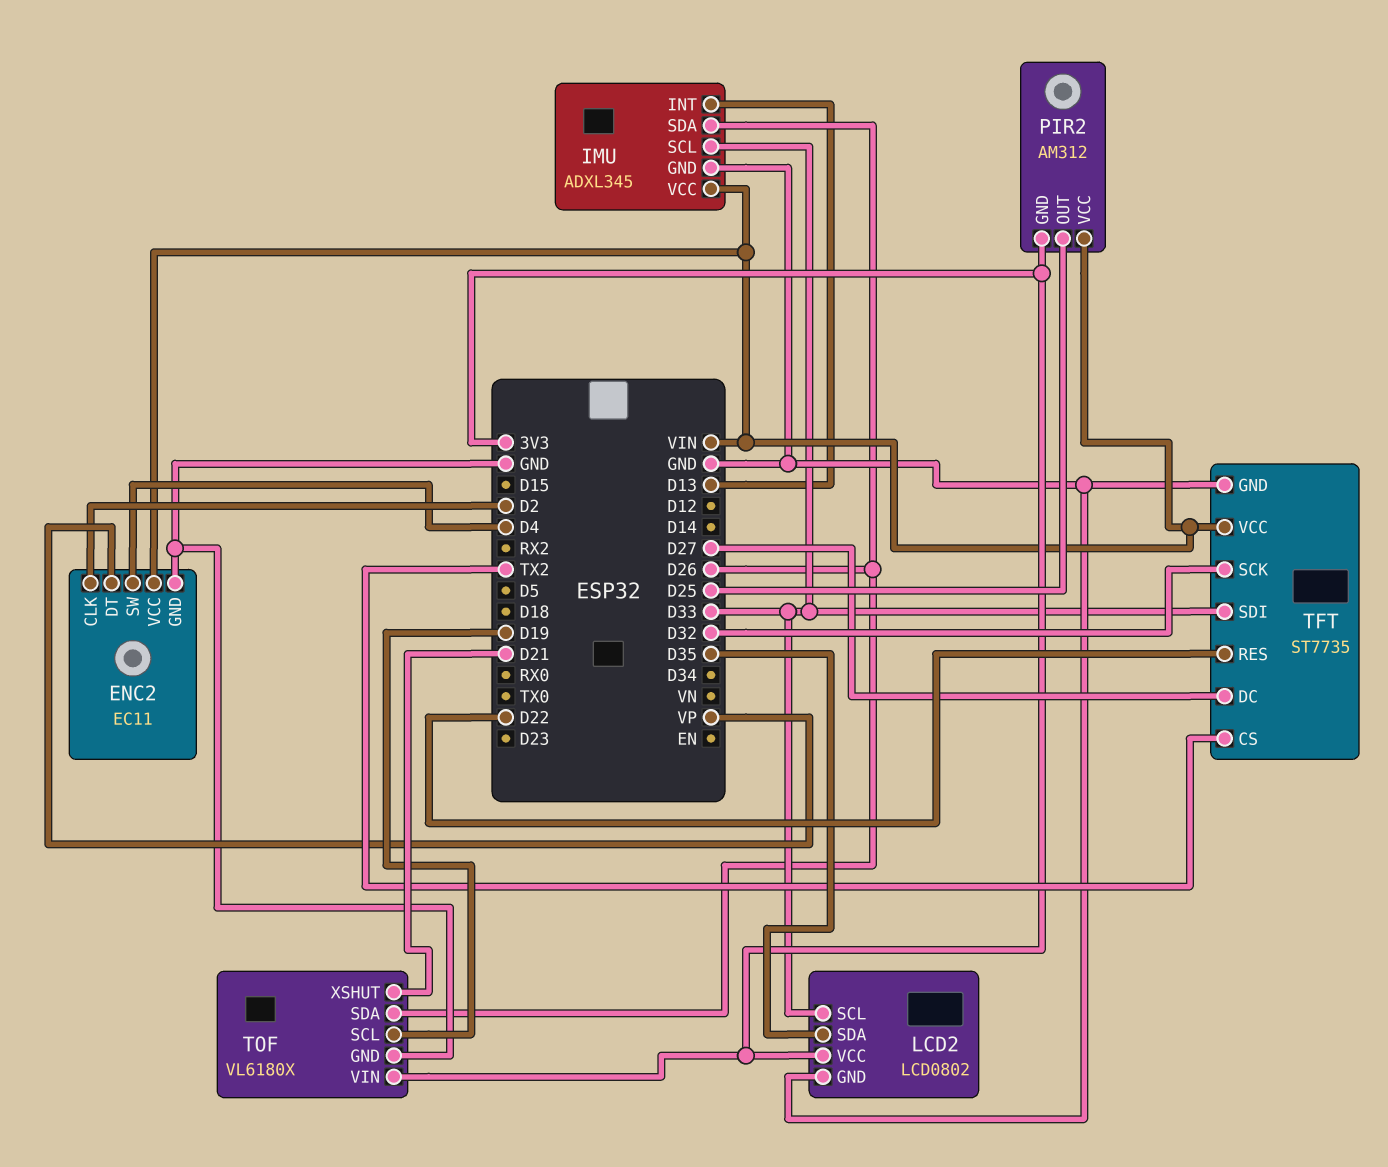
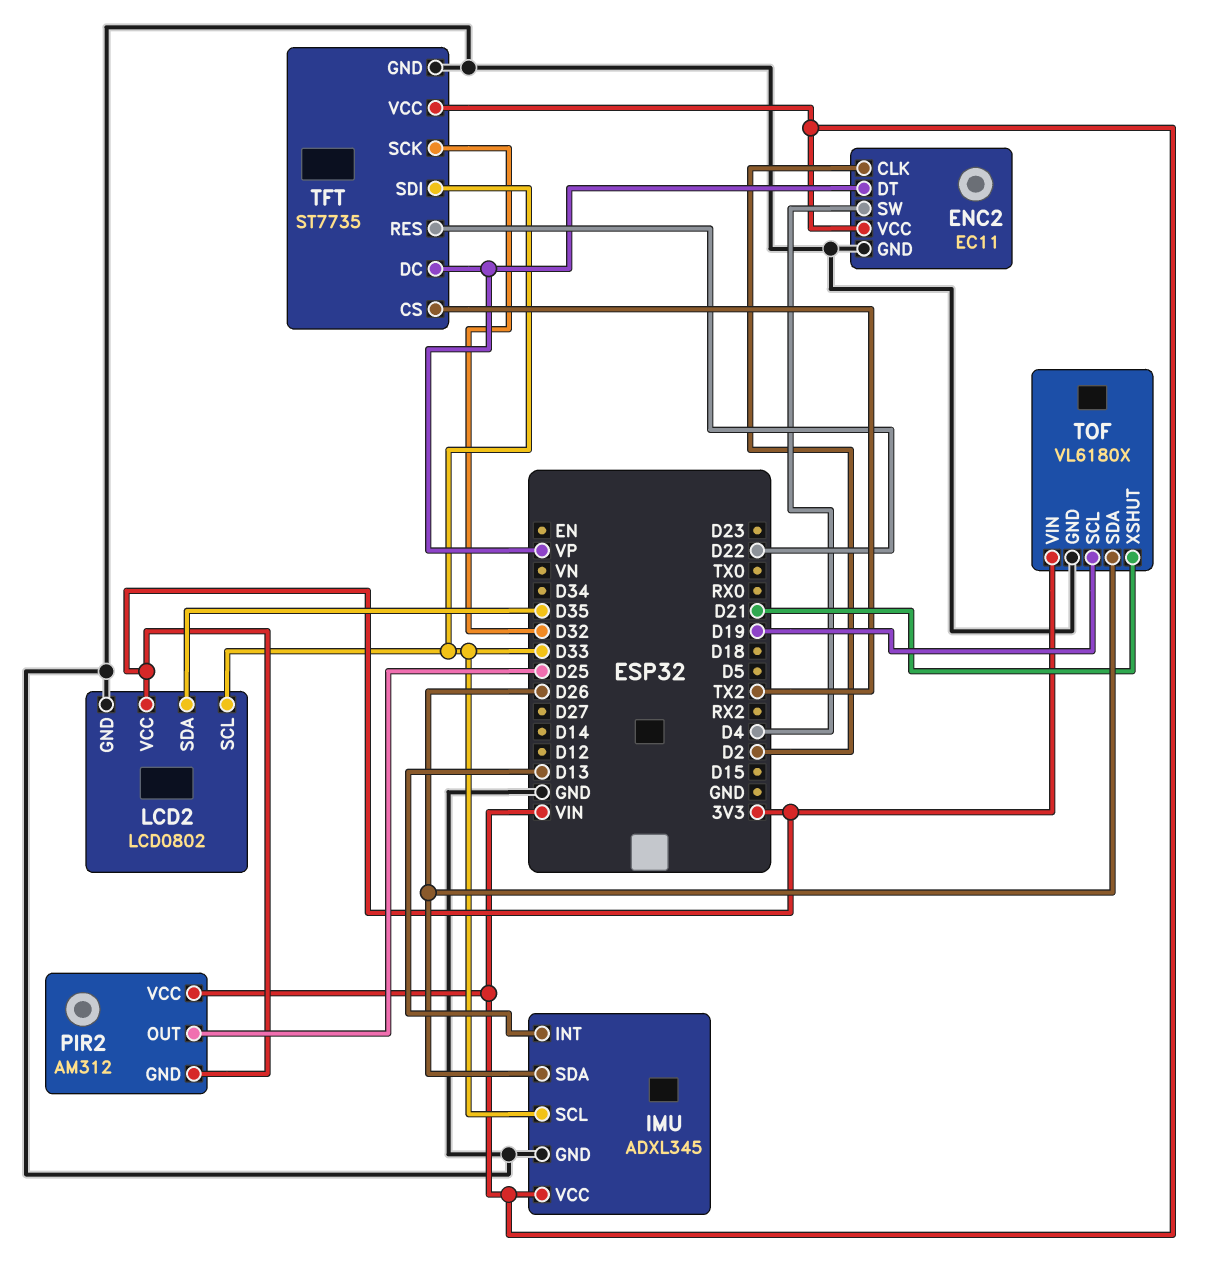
TFT pin DC: D27 -> VP

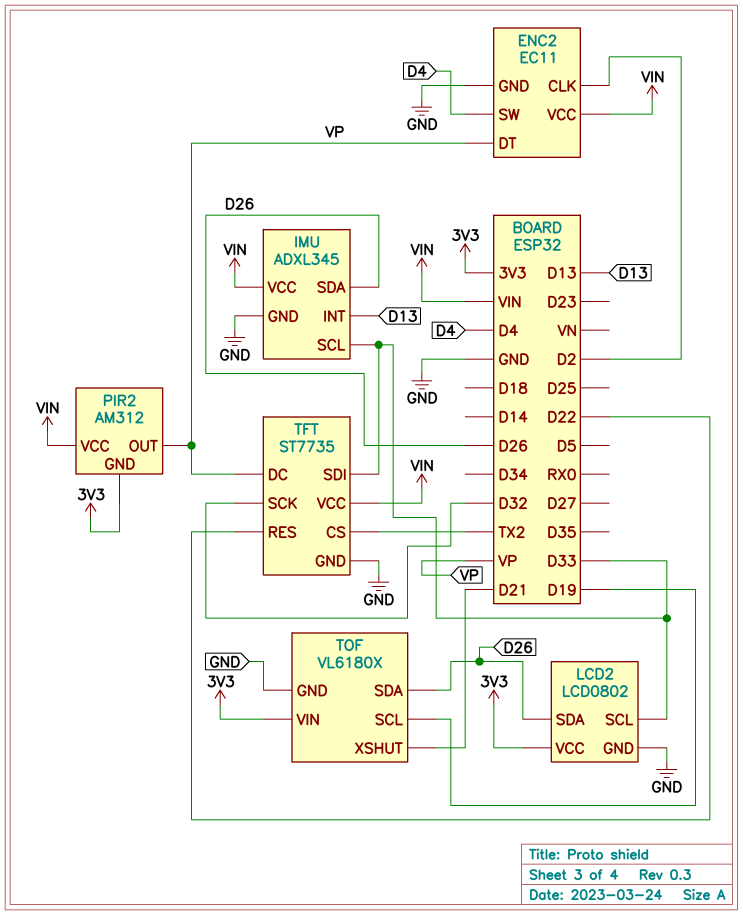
LCD2 pin SDA: D35 -> D26
PIR2 pin OUT: D25 -> VP

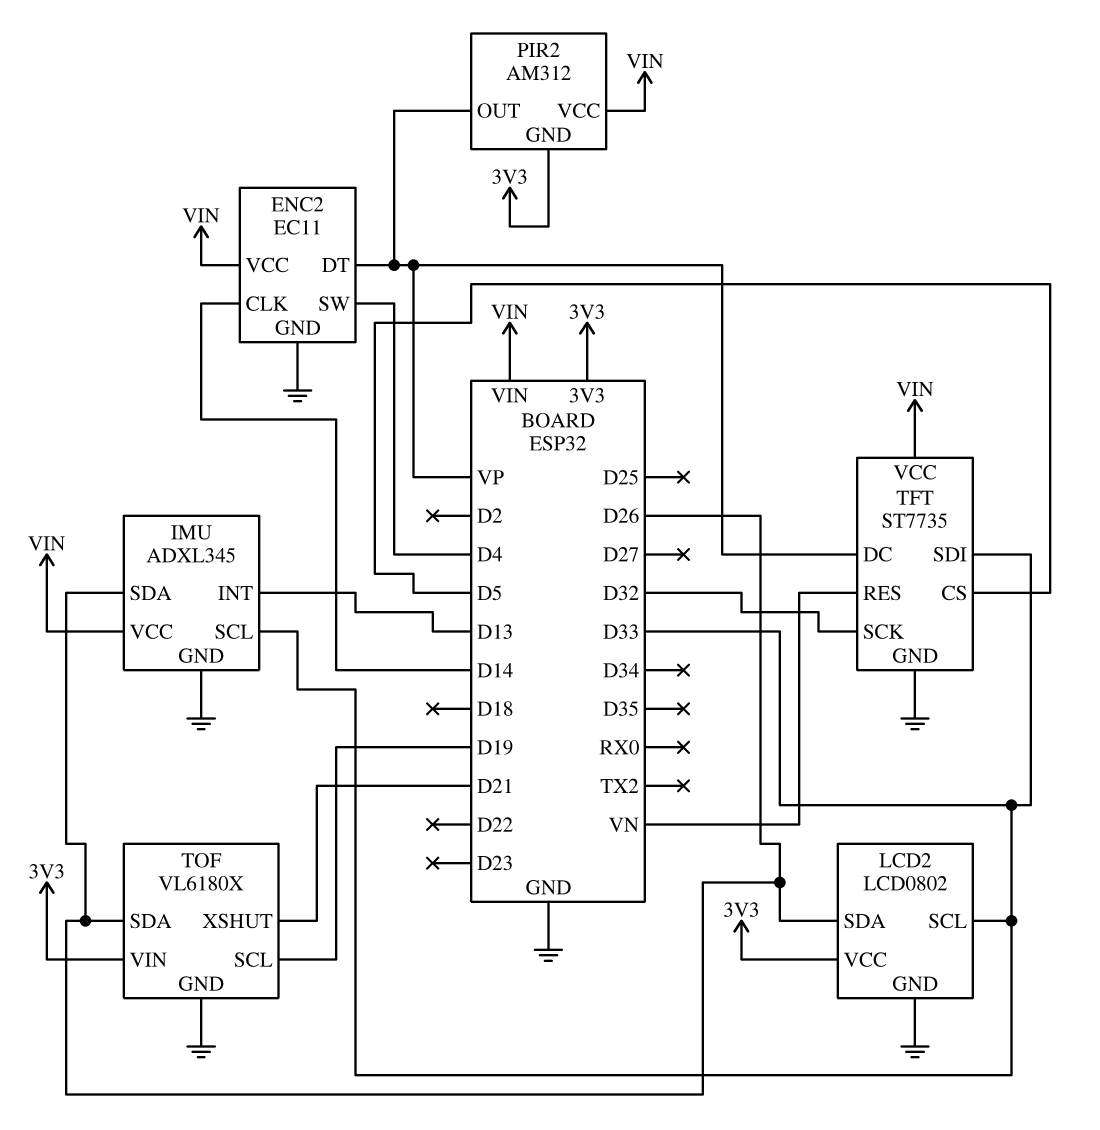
ENC2 pin CLK: D2 -> D14
TFT pin CS: TX2 -> D5
TFT pin RES: D22 -> VN

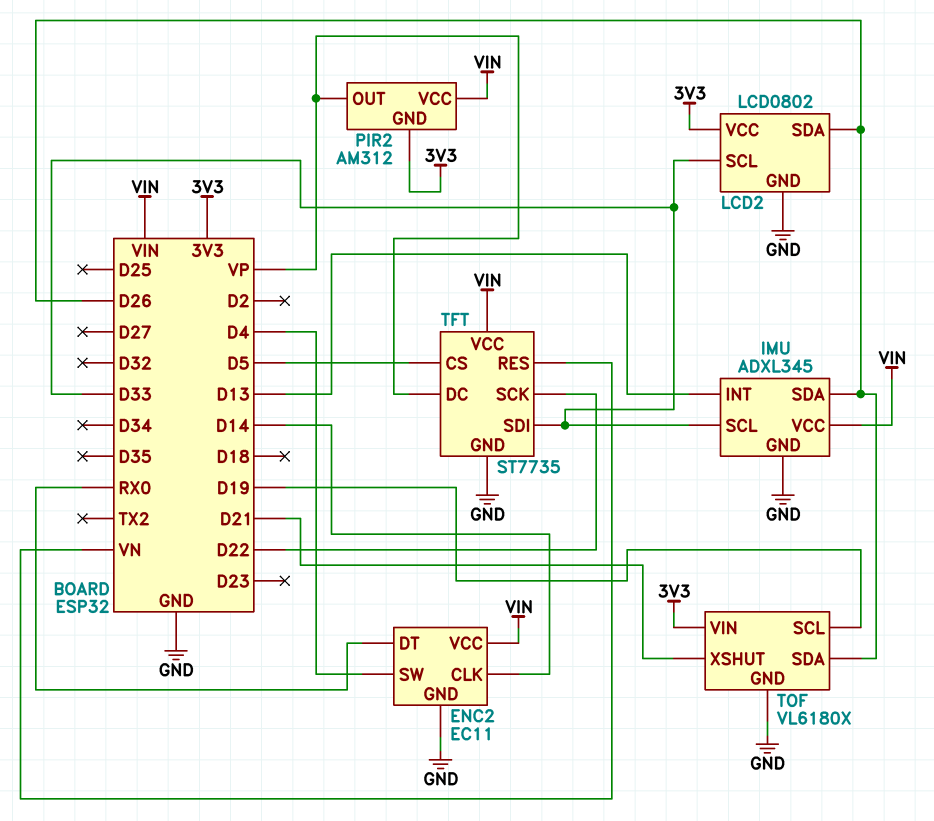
ENC2 pin DT: VP -> RX0
TFT pin SCK: D32 -> D22

